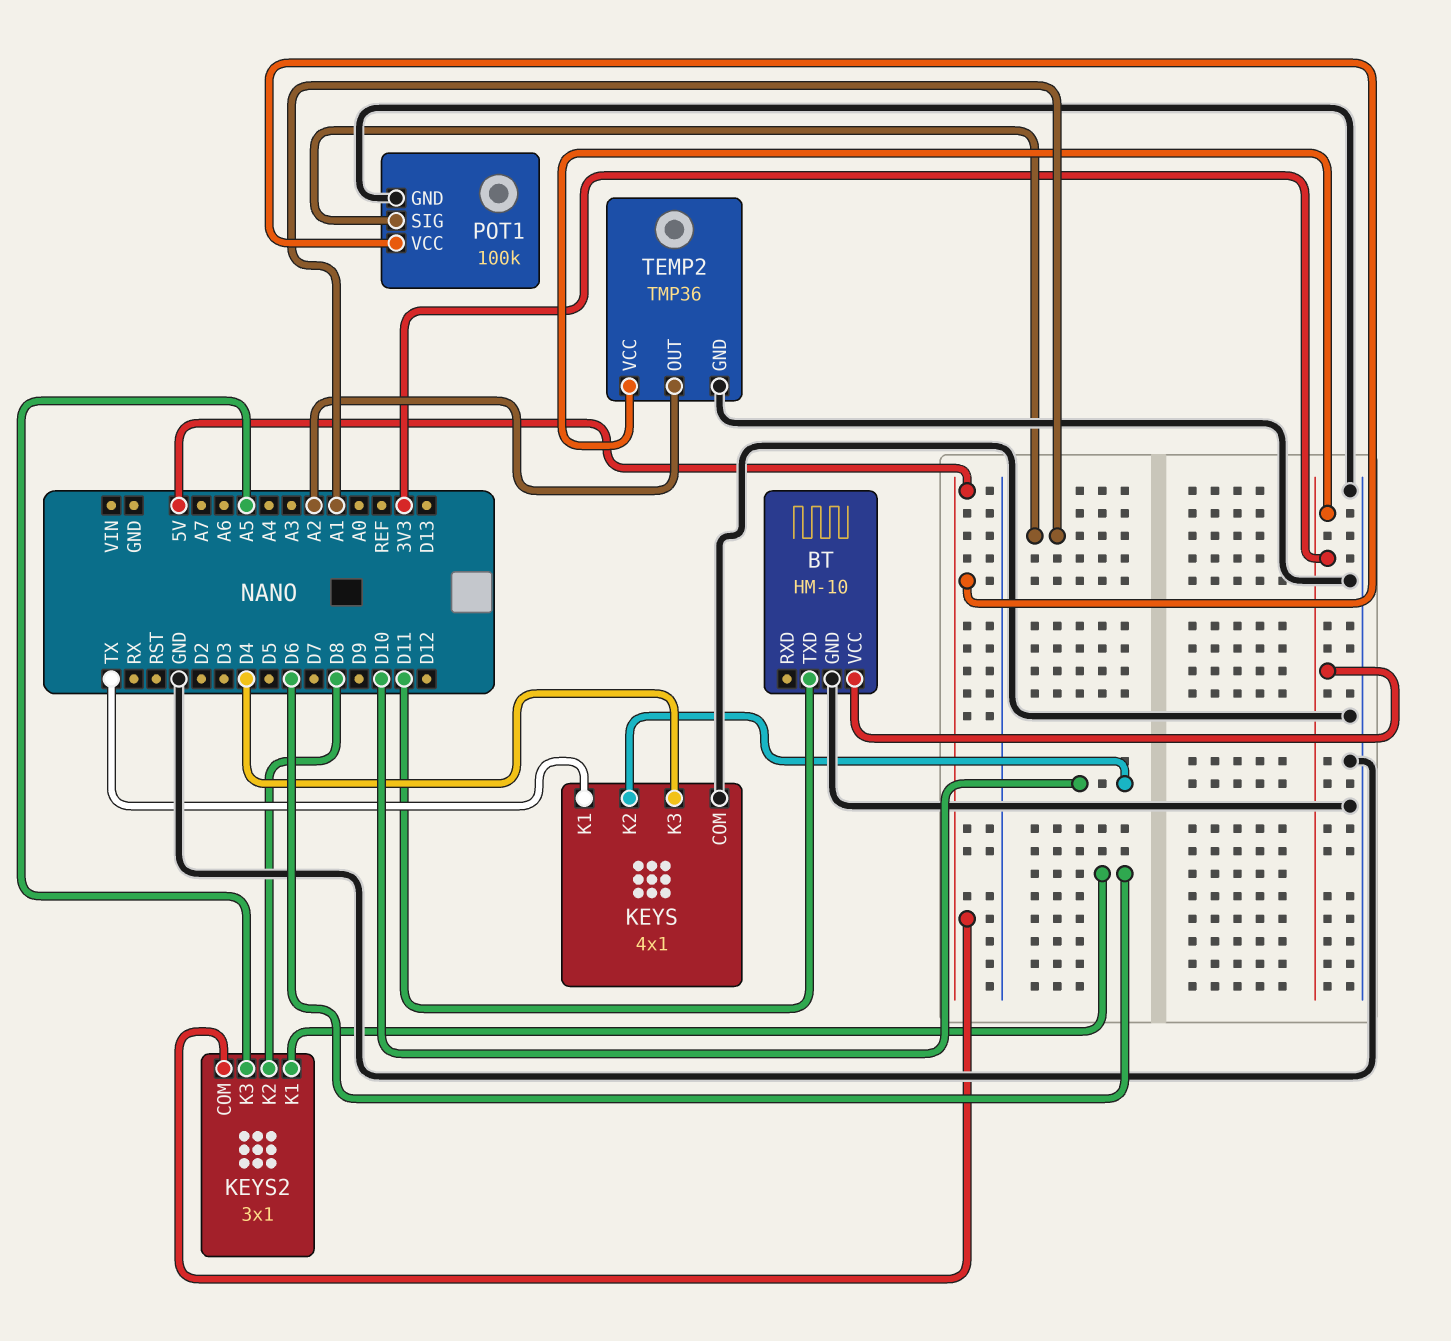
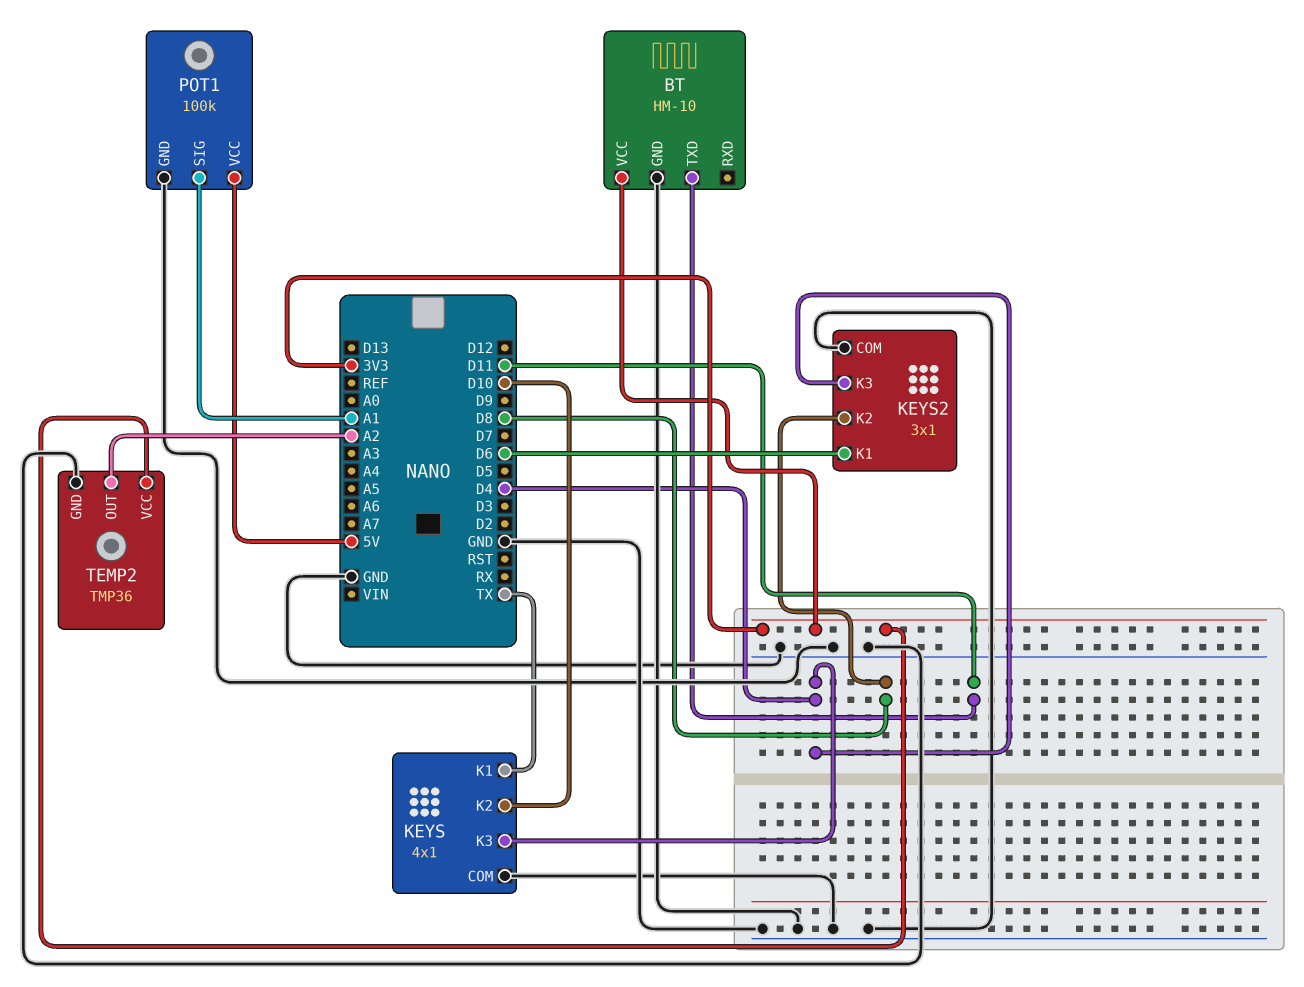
KEYS2 pin COM: 5V -> GND
KEYS2 pin K3: A5 -> D4

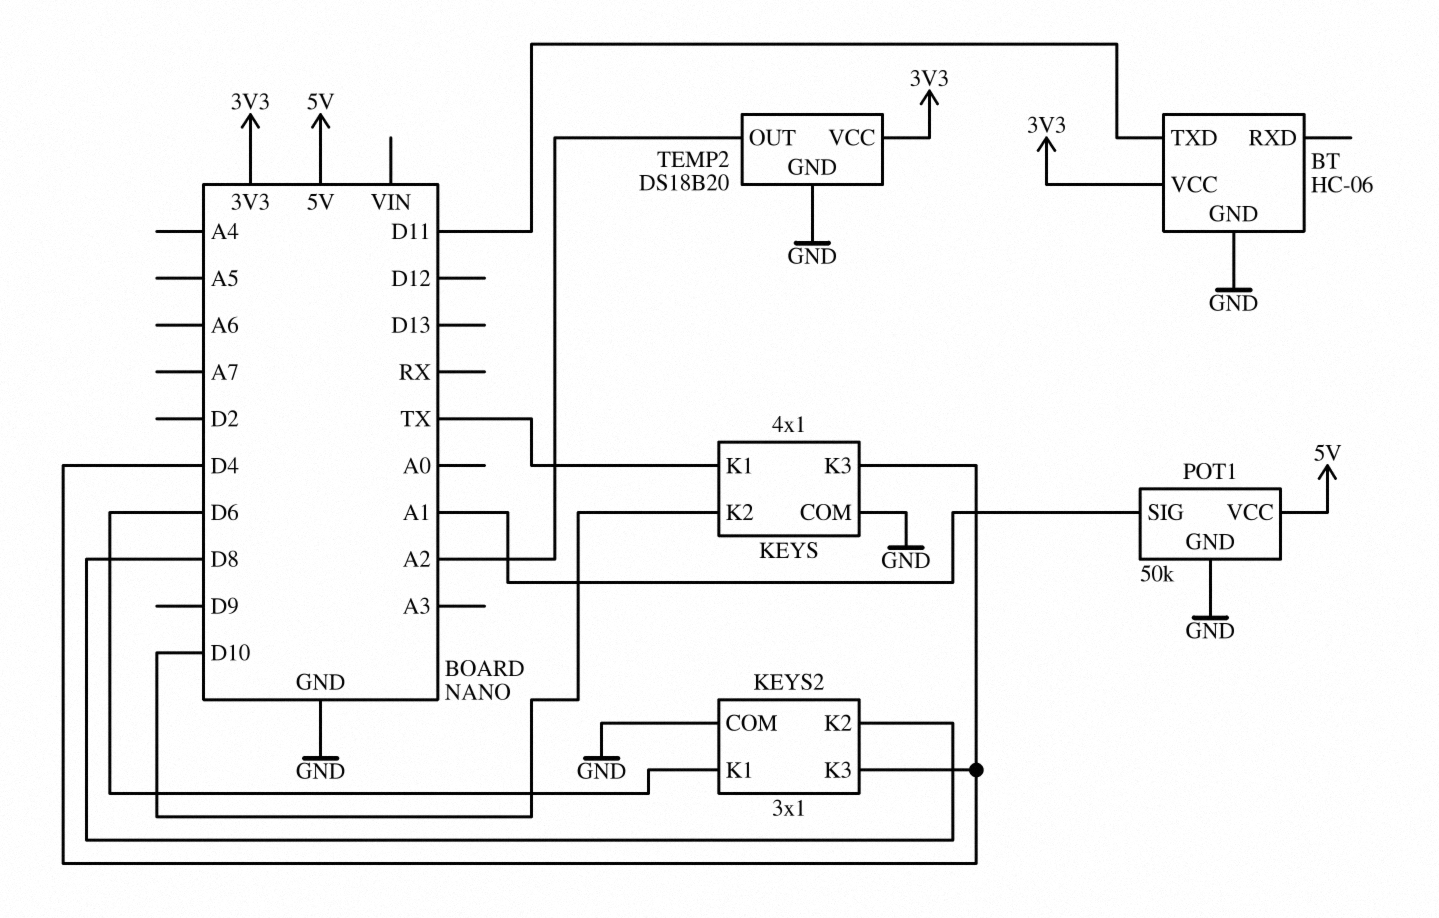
BT: HM-10 -> HC-06
POT1: 100k -> 50k
TEMP2: TMP36 -> DS18B20

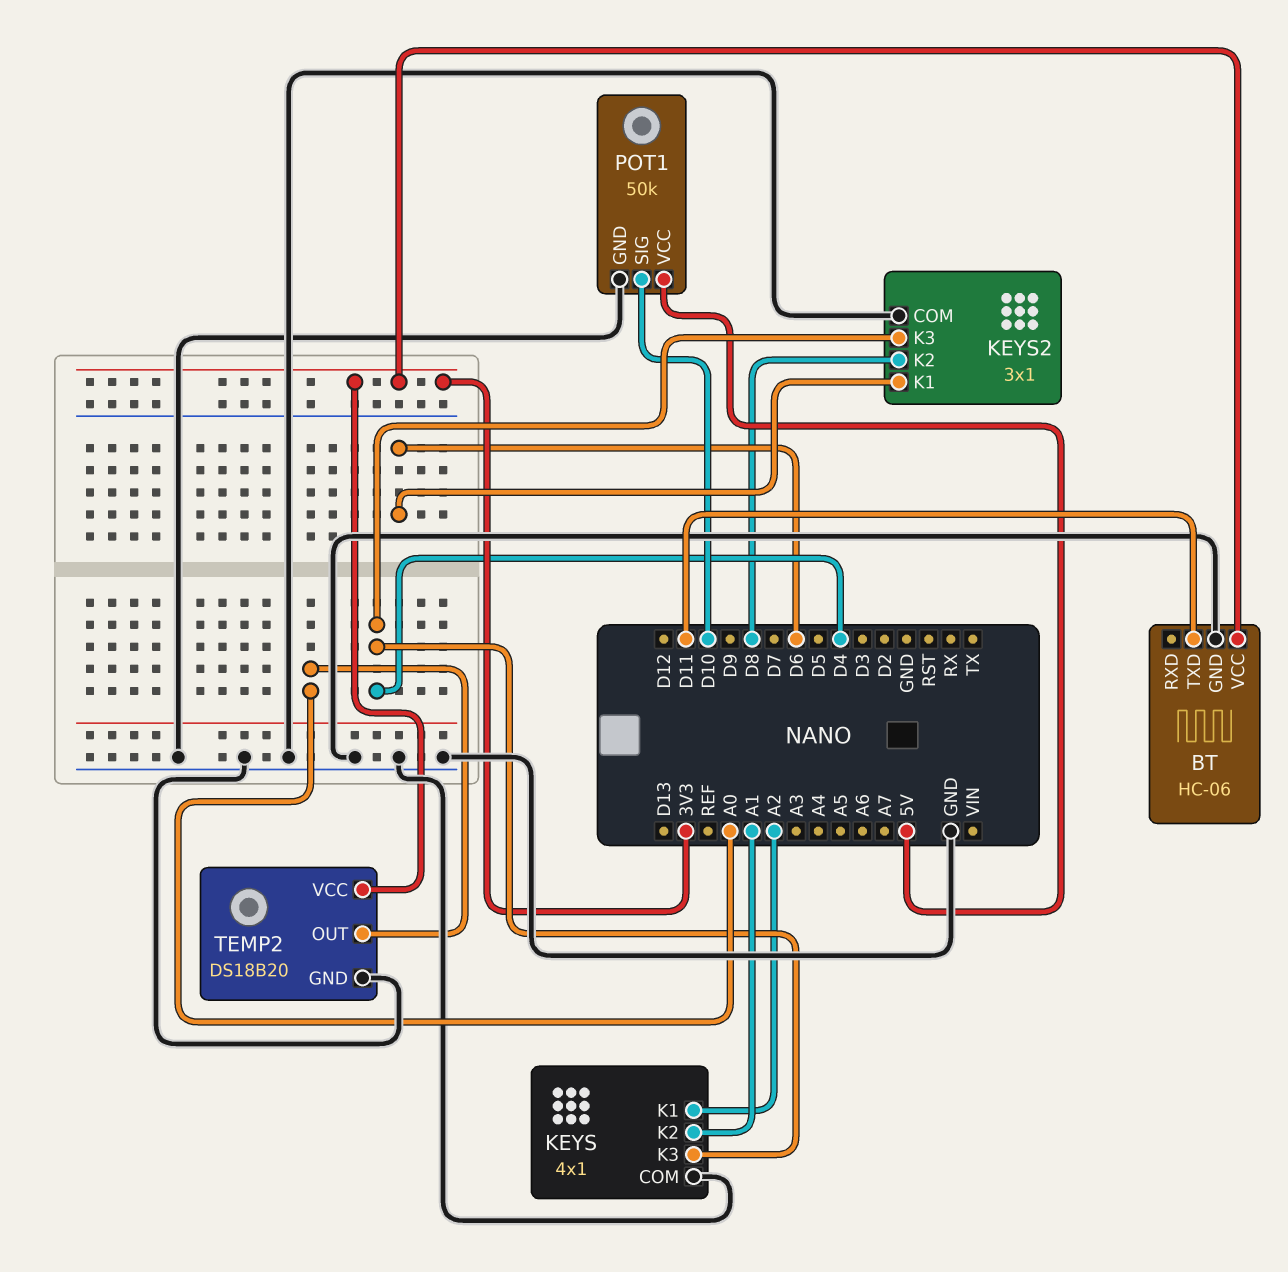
KEYS pin K1: TX -> A2
KEYS pin K2: D10 -> A1
POT1 pin SIG: A1 -> D10
TEMP2 pin OUT: A2 -> A0

